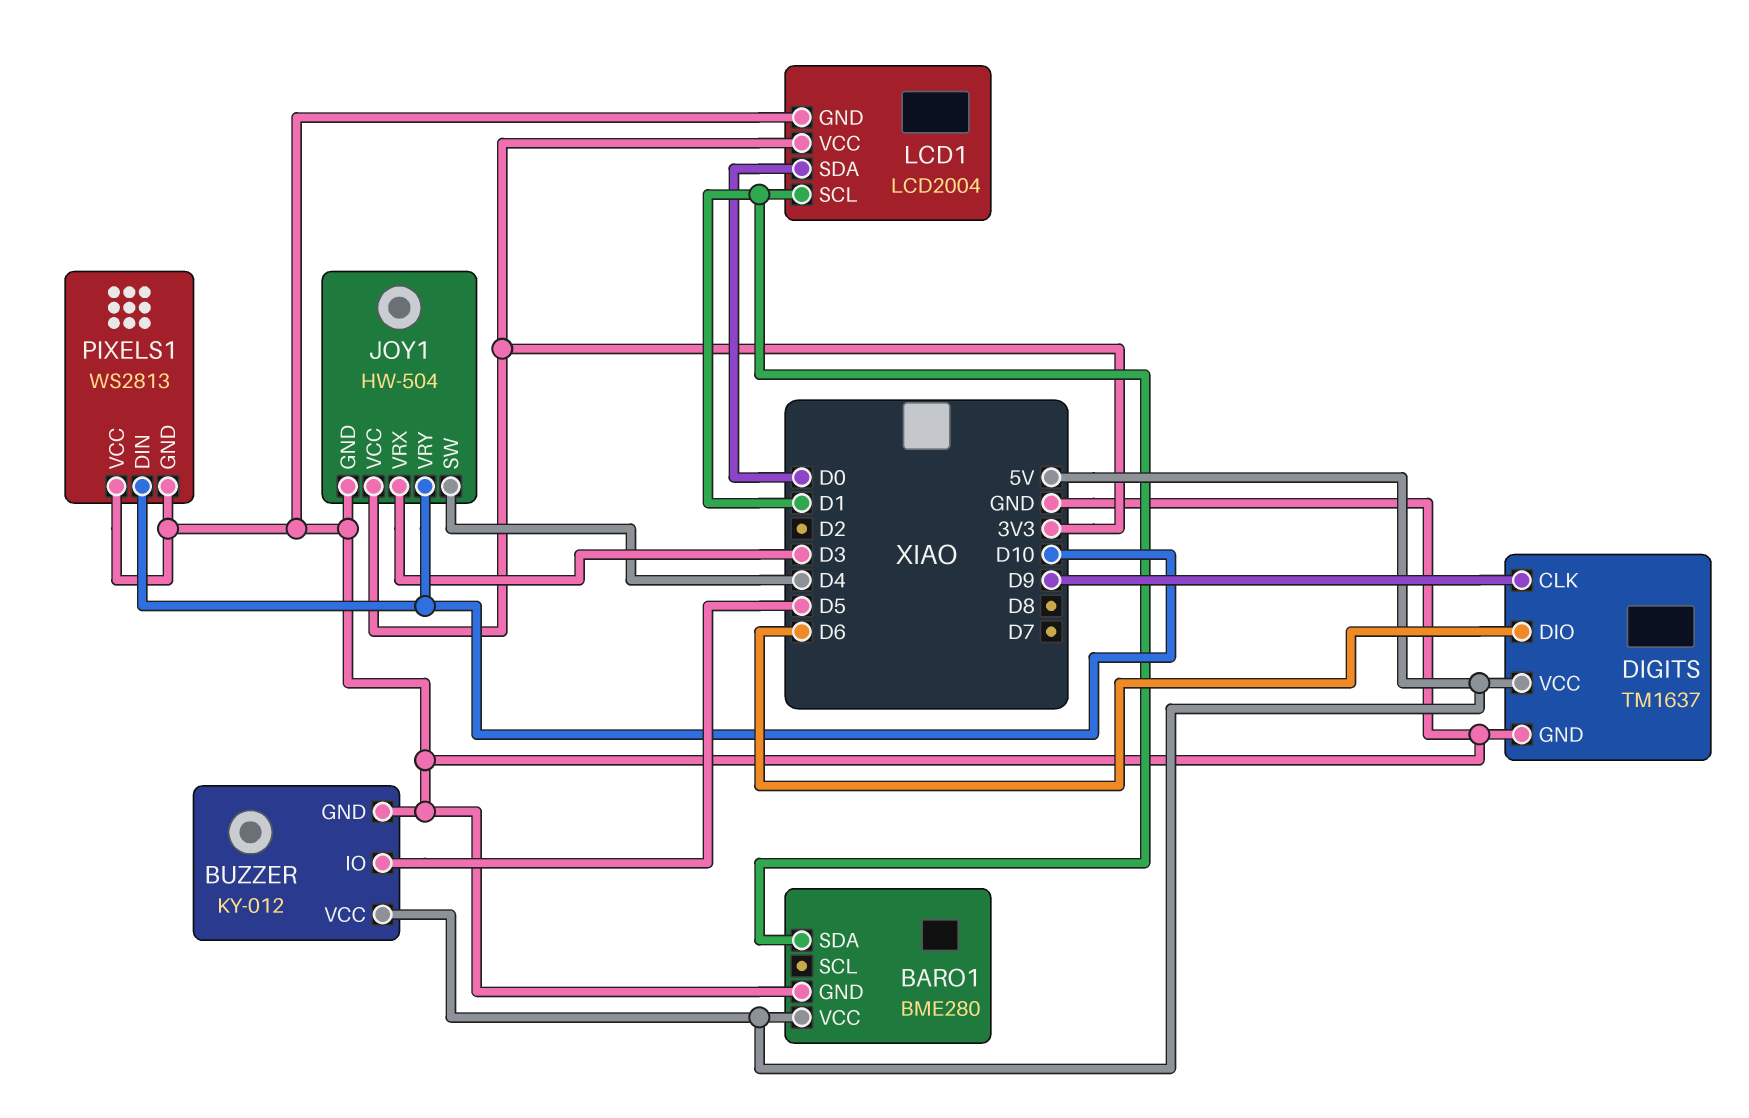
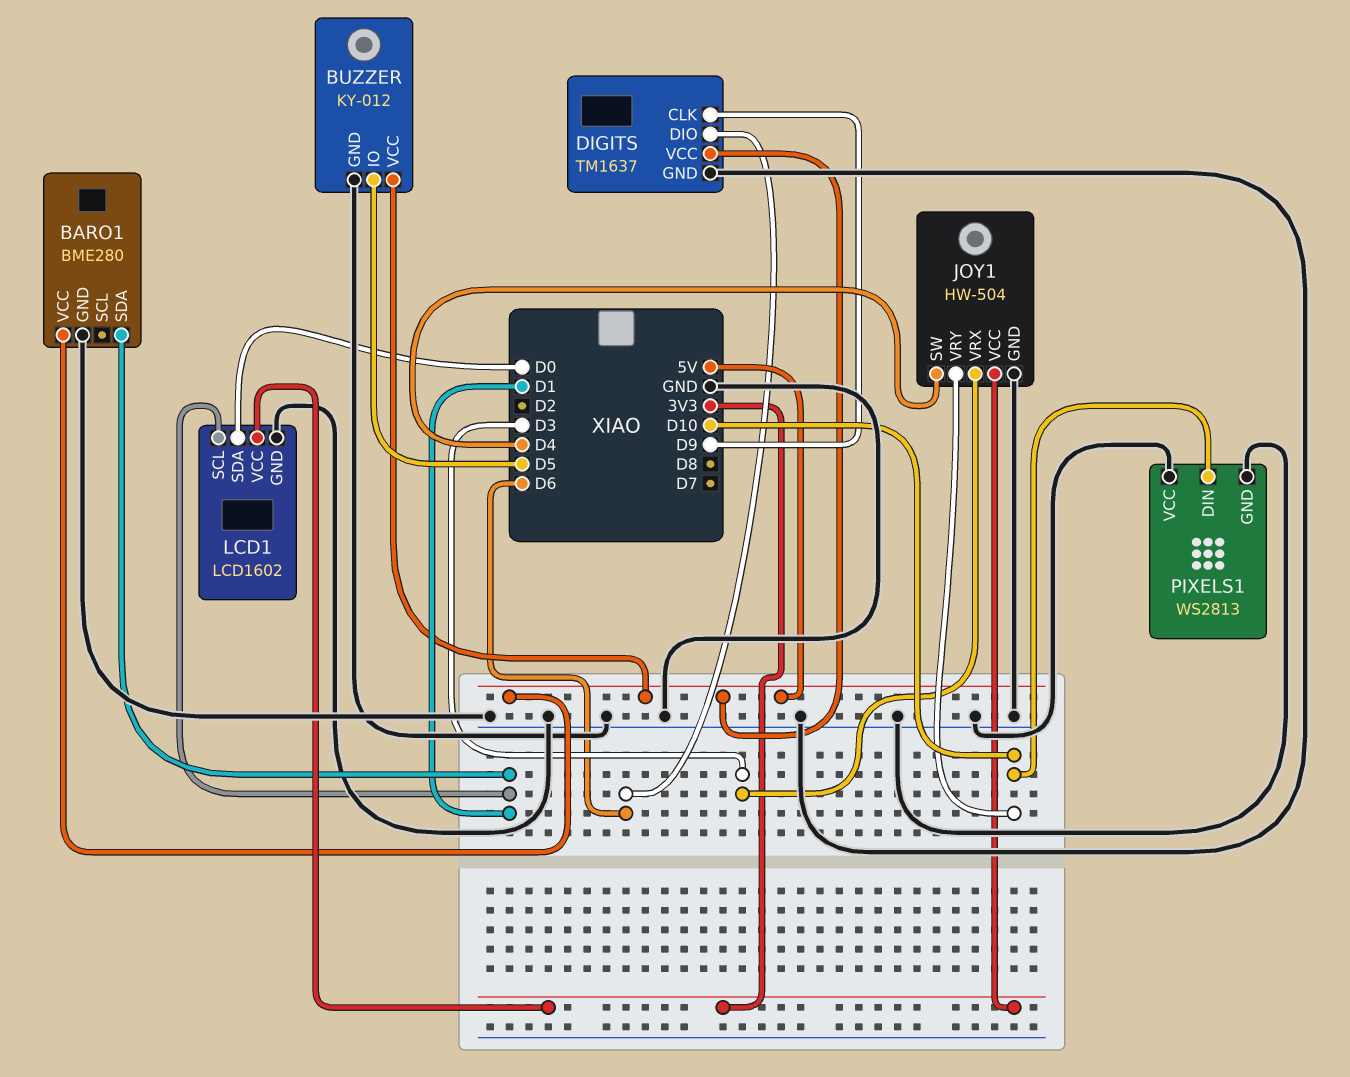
LCD1: LCD2004 -> LCD1602

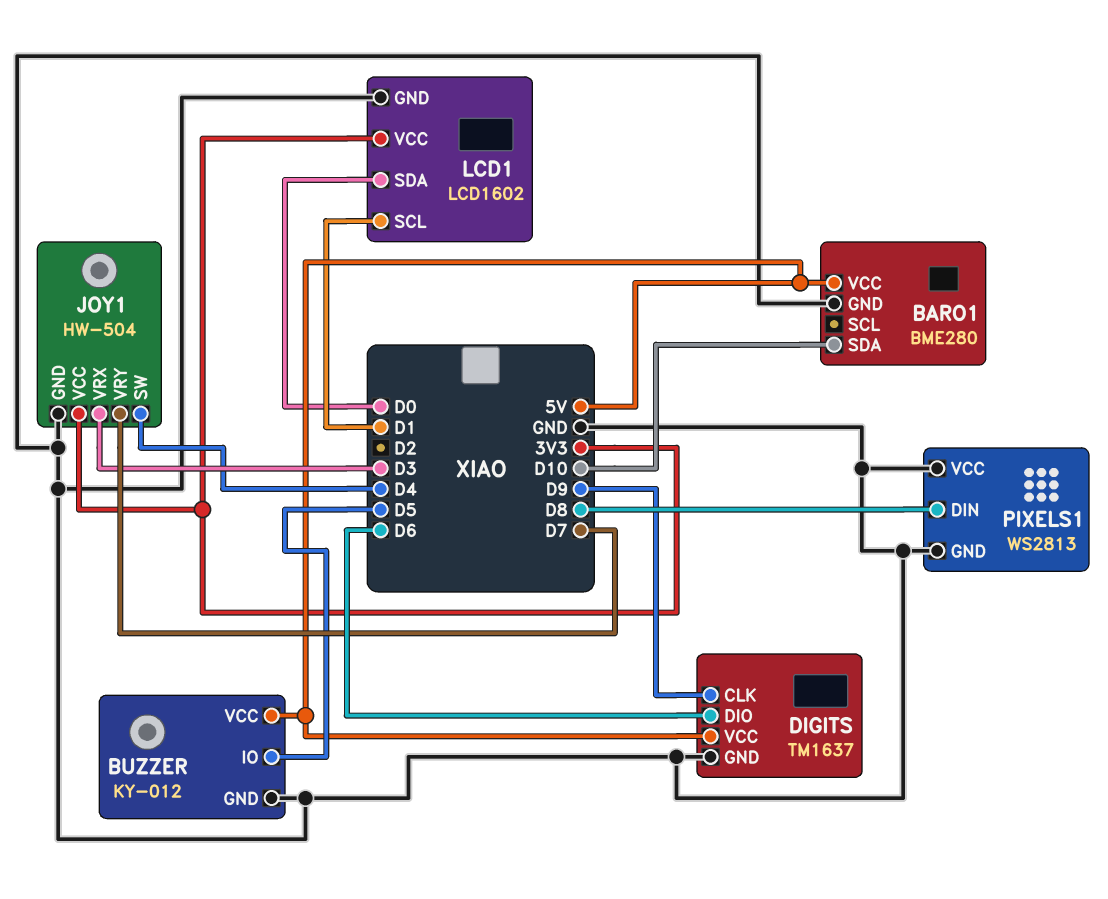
BARO1 pin SDA: D1 -> D10
JOY1 pin VRY: D10 -> D7
PIXELS1 pin DIN: D10 -> D8

